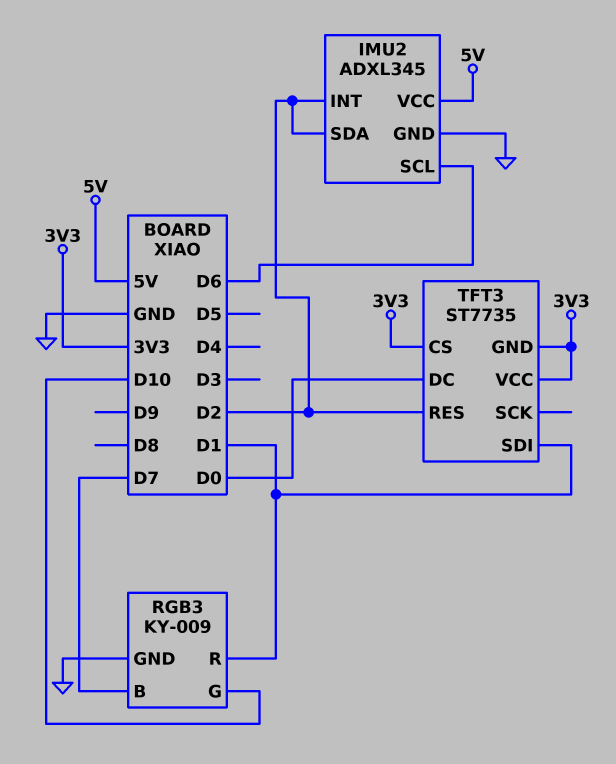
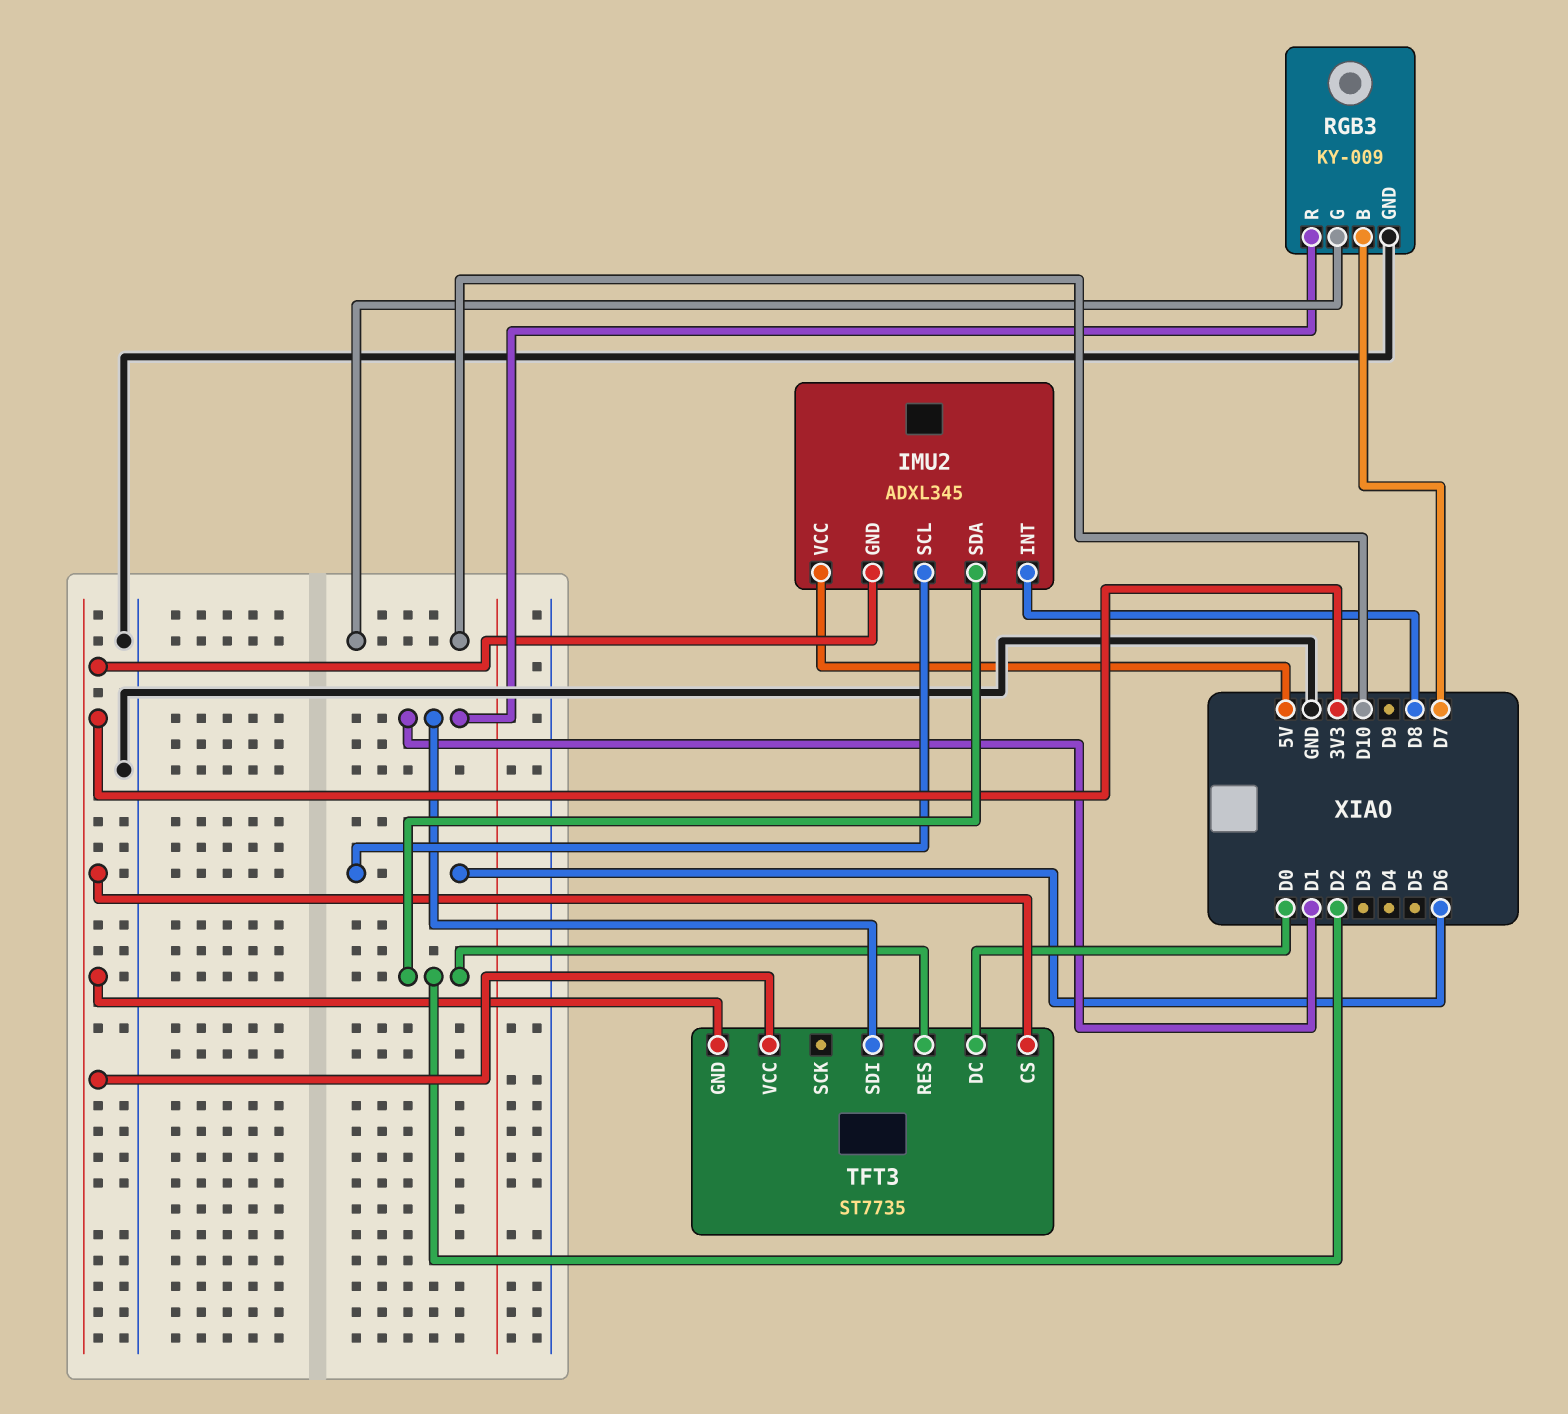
IMU2 pin GND: GND -> 3V3
IMU2 pin INT: D2 -> D8

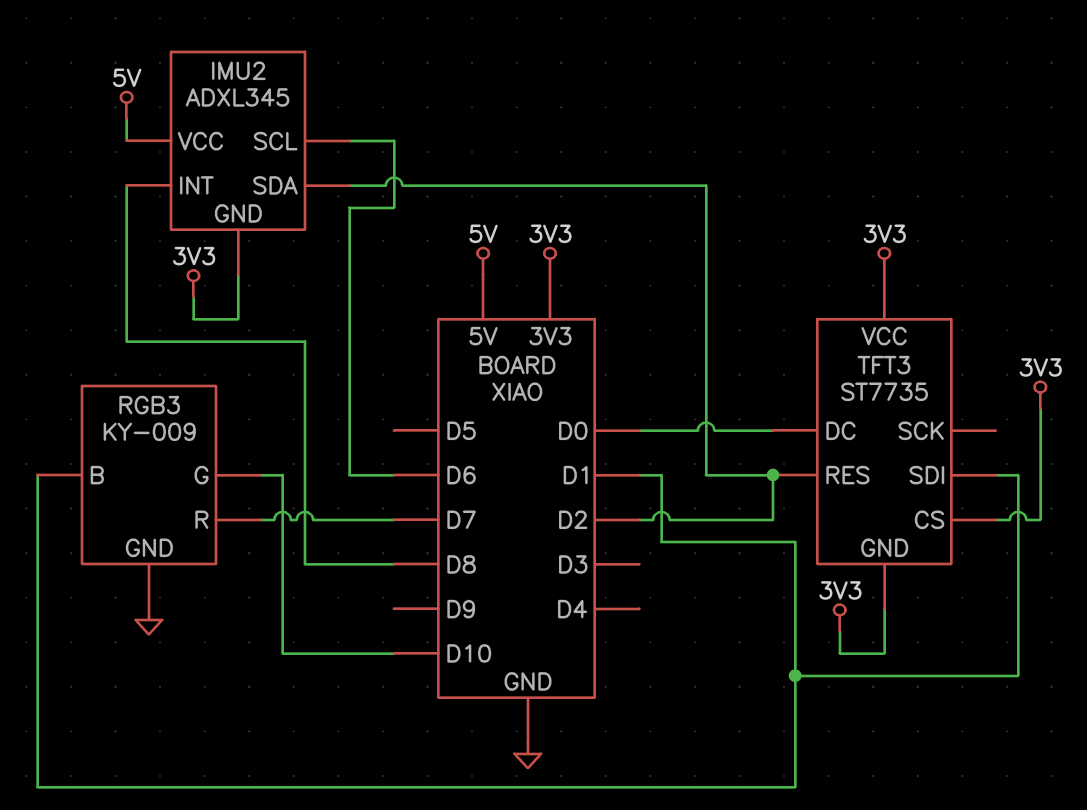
RGB3 pin B: D7 -> D1
RGB3 pin R: D1 -> D7

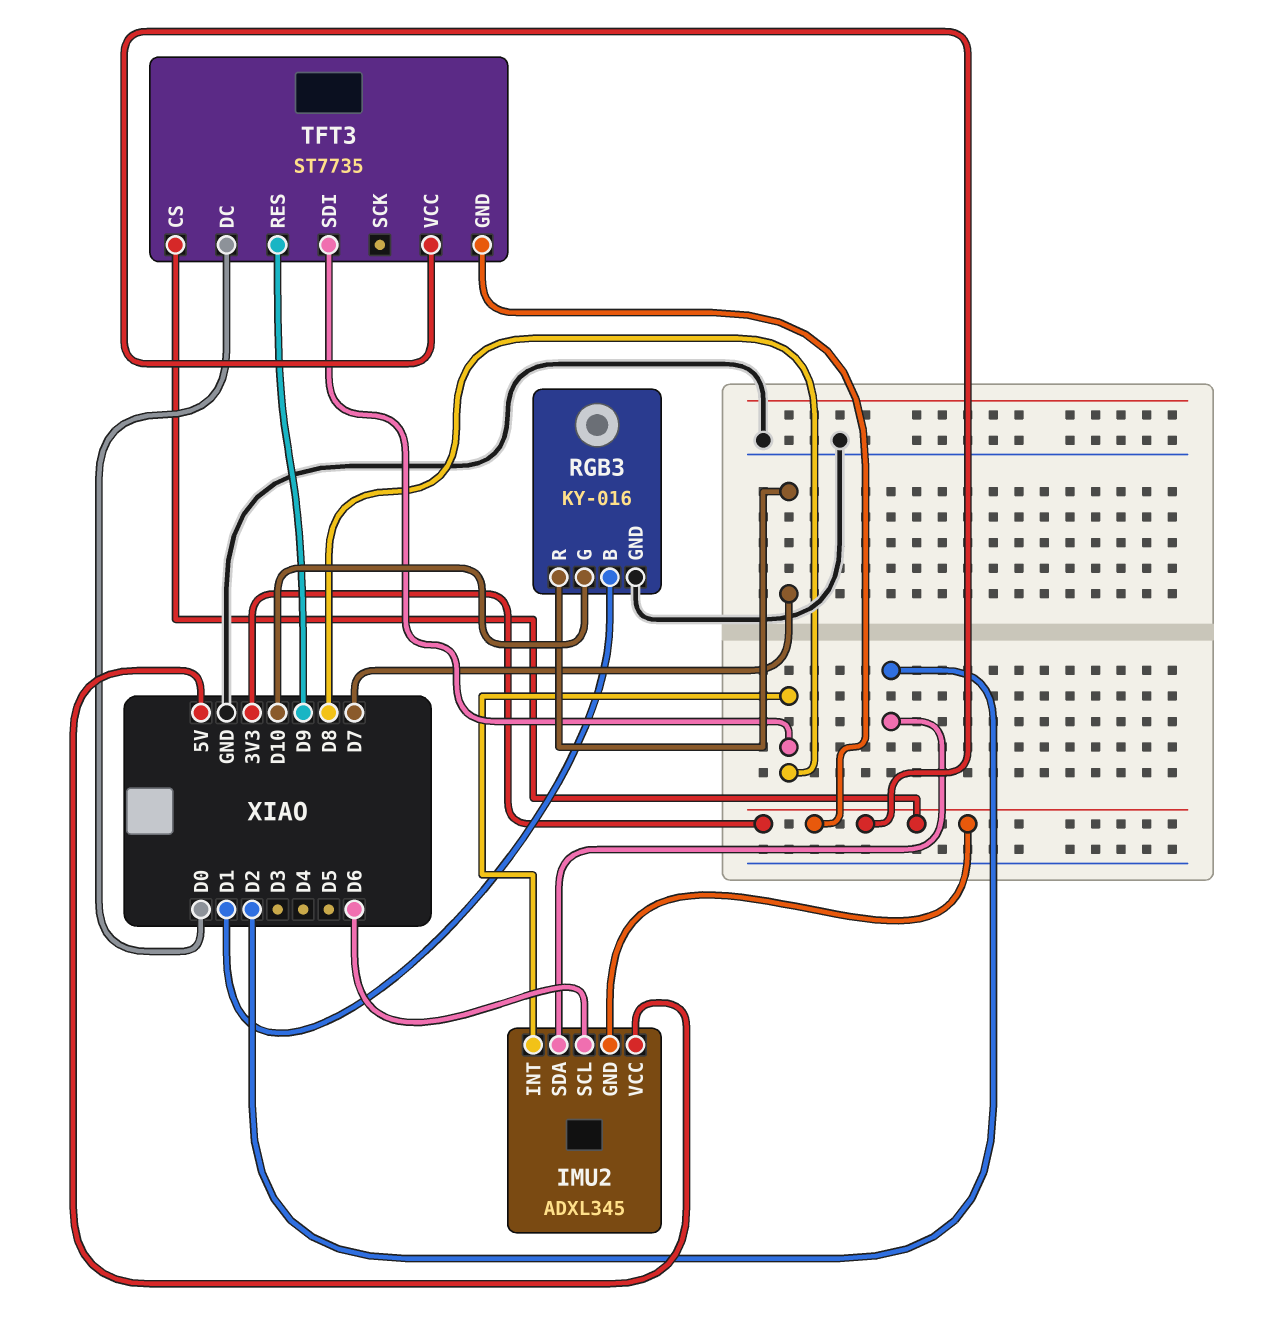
RGB3: KY-009 -> KY-016
TFT3 pin RES: D2 -> D9
TFT3 pin SDI: D1 -> D8

